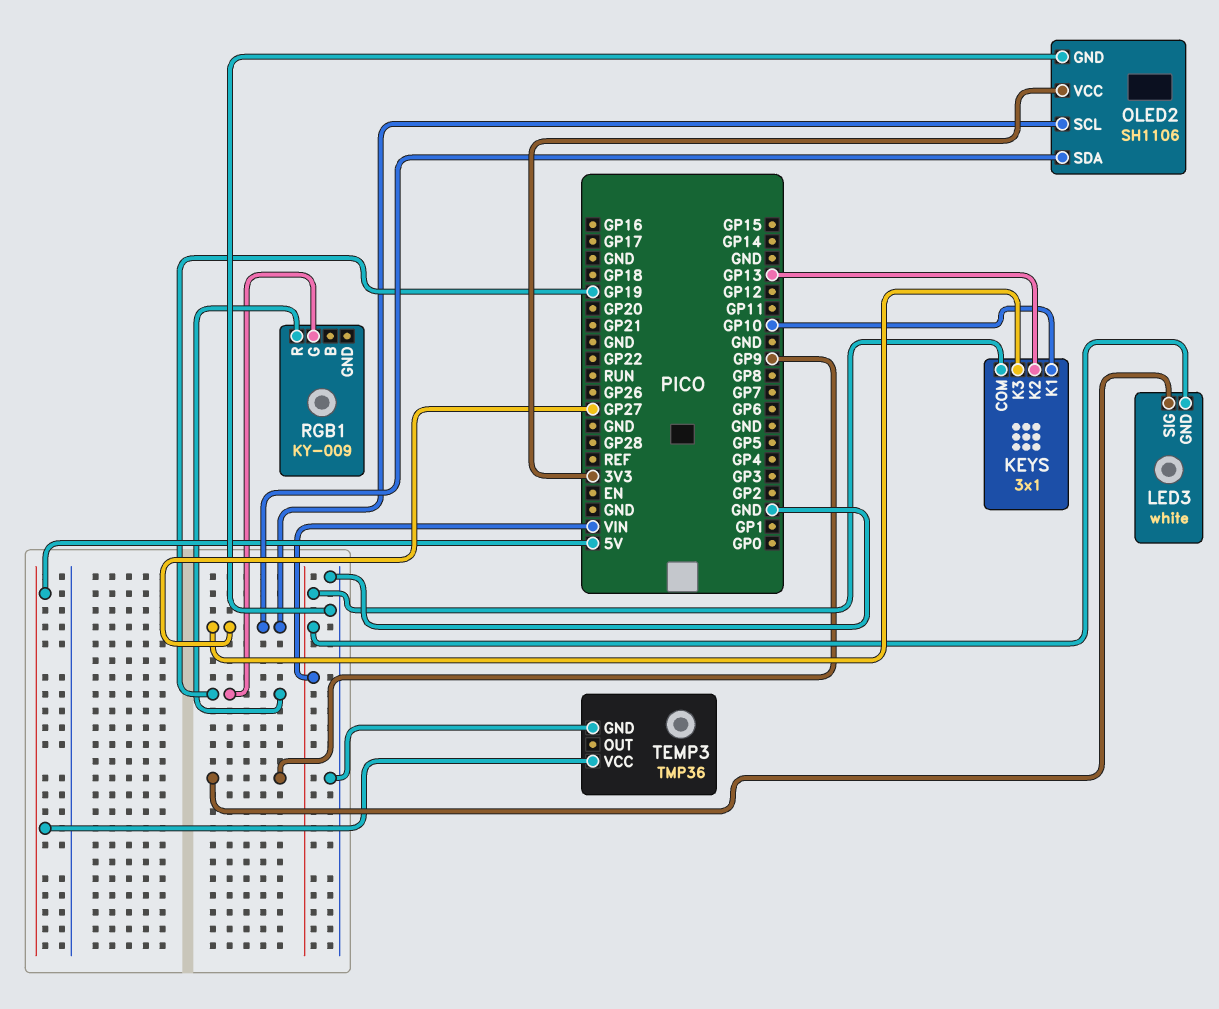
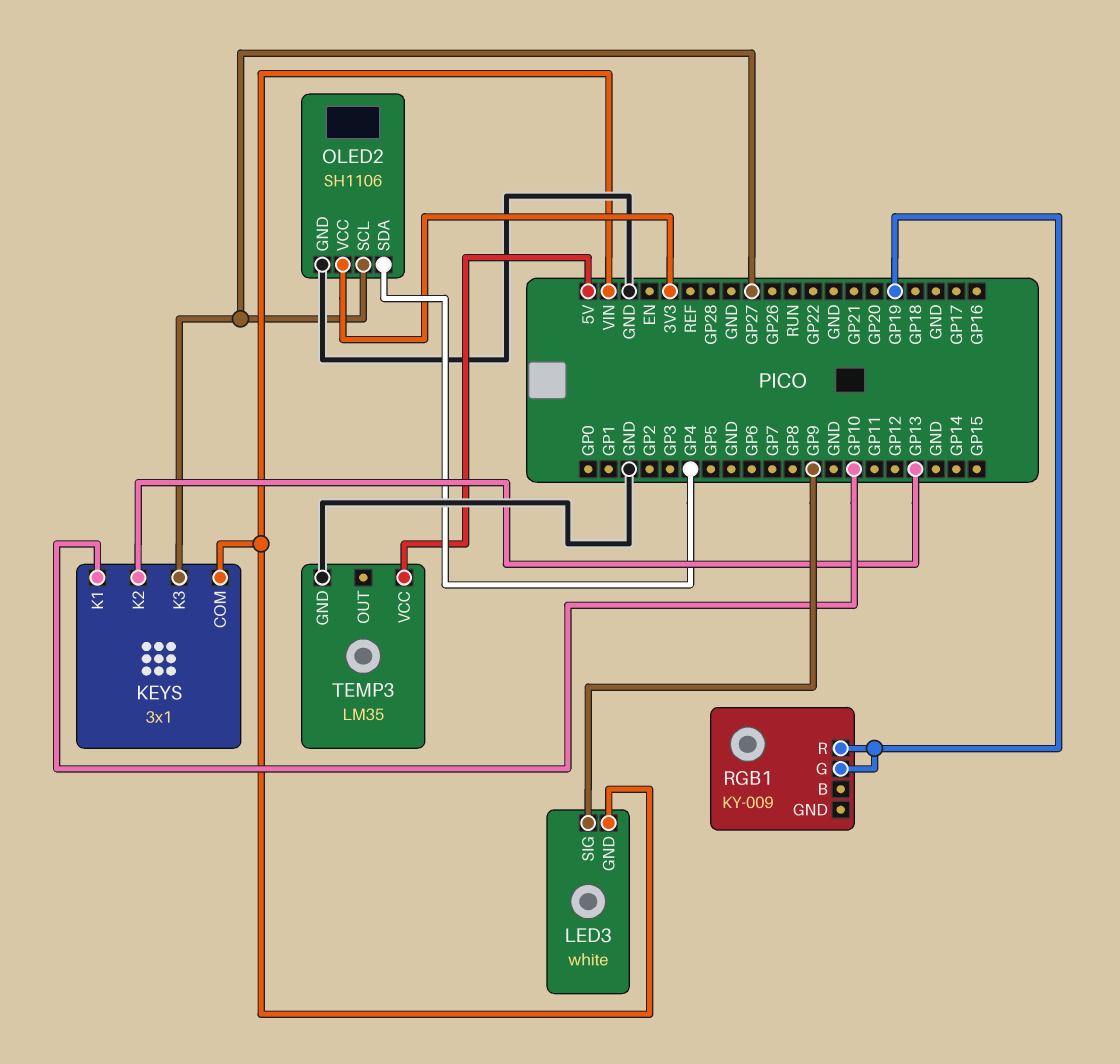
OLED2 pin SDA: GP27 -> GP4
TEMP3: TMP36 -> LM35

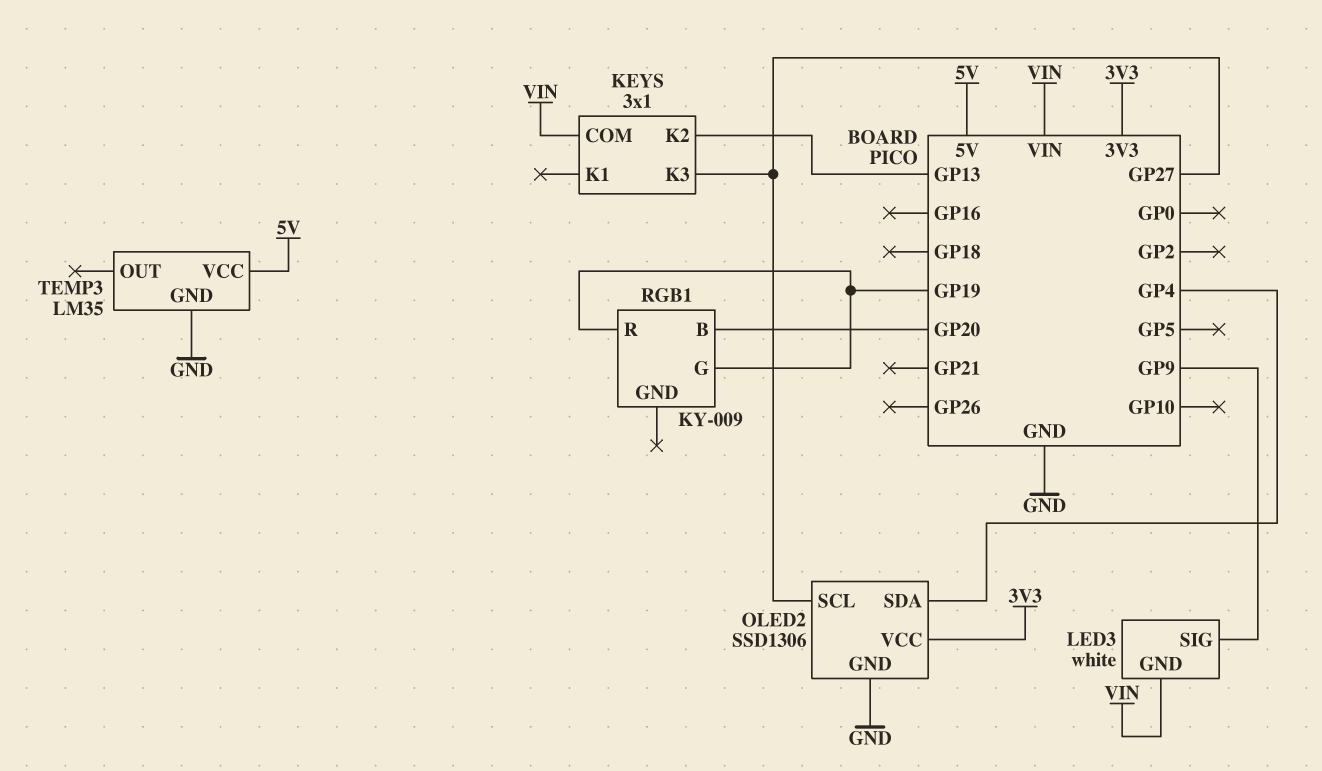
KEYS pin K1: GP10 -> none
OLED2: SH1106 -> SSD1306
RGB1 pin B: none -> GP20

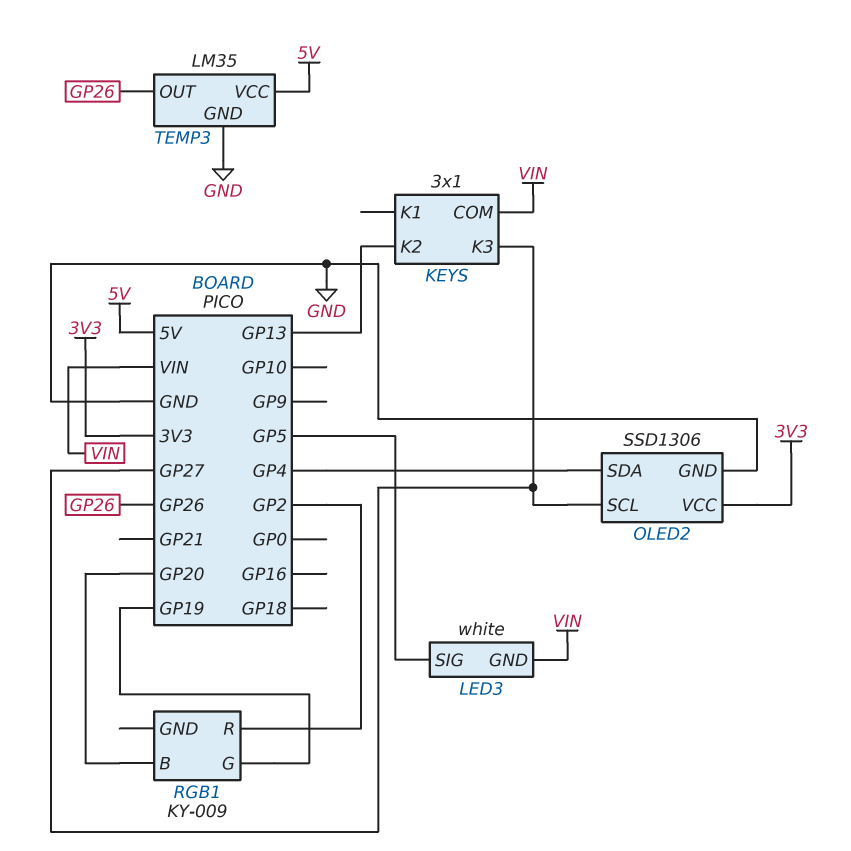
LED3 pin SIG: GP9 -> GP5
RGB1 pin R: GP19 -> GP2
TEMP3 pin OUT: none -> GP26

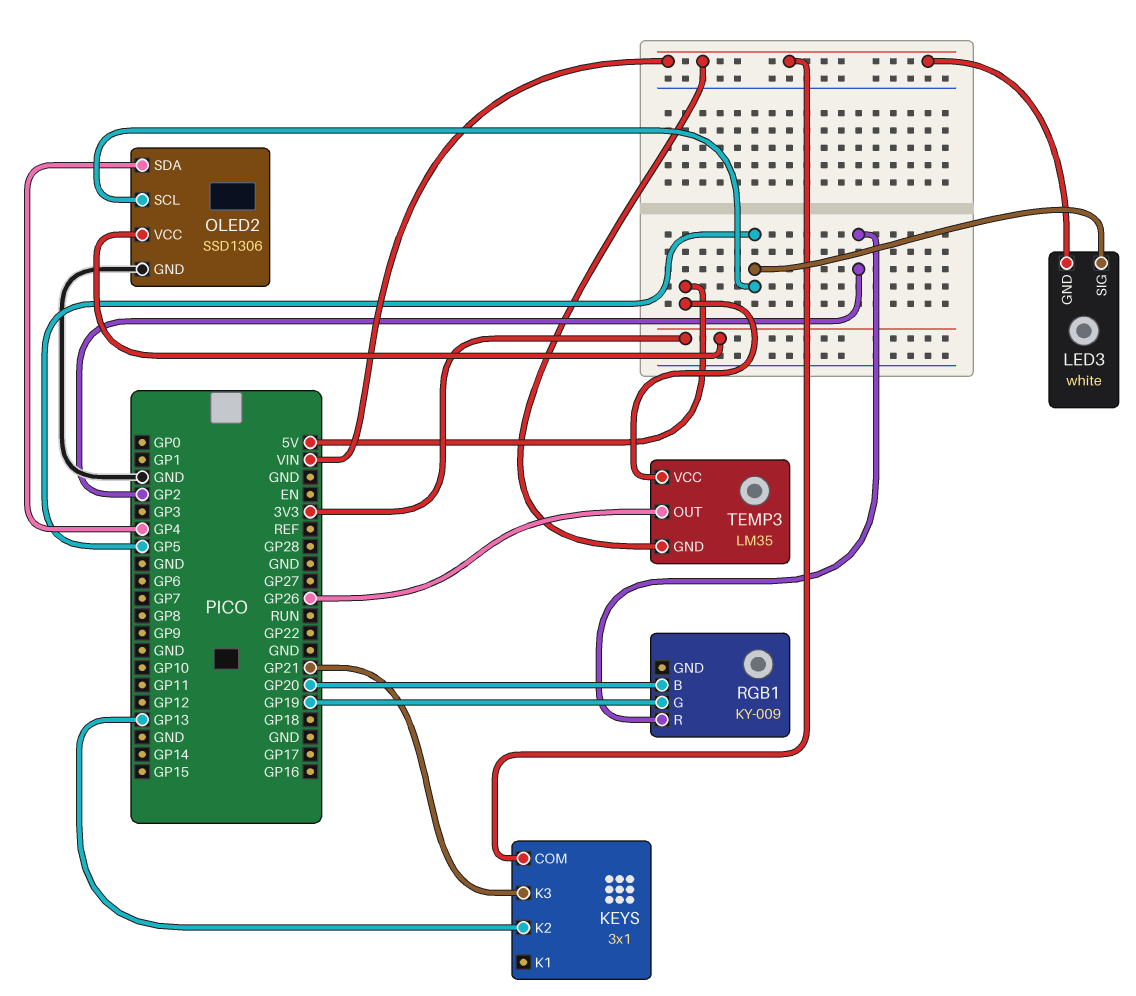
KEYS pin K3: GP27 -> GP21
OLED2 pin SCL: GP27 -> GP5
TEMP3 pin GND: GND -> VIN

